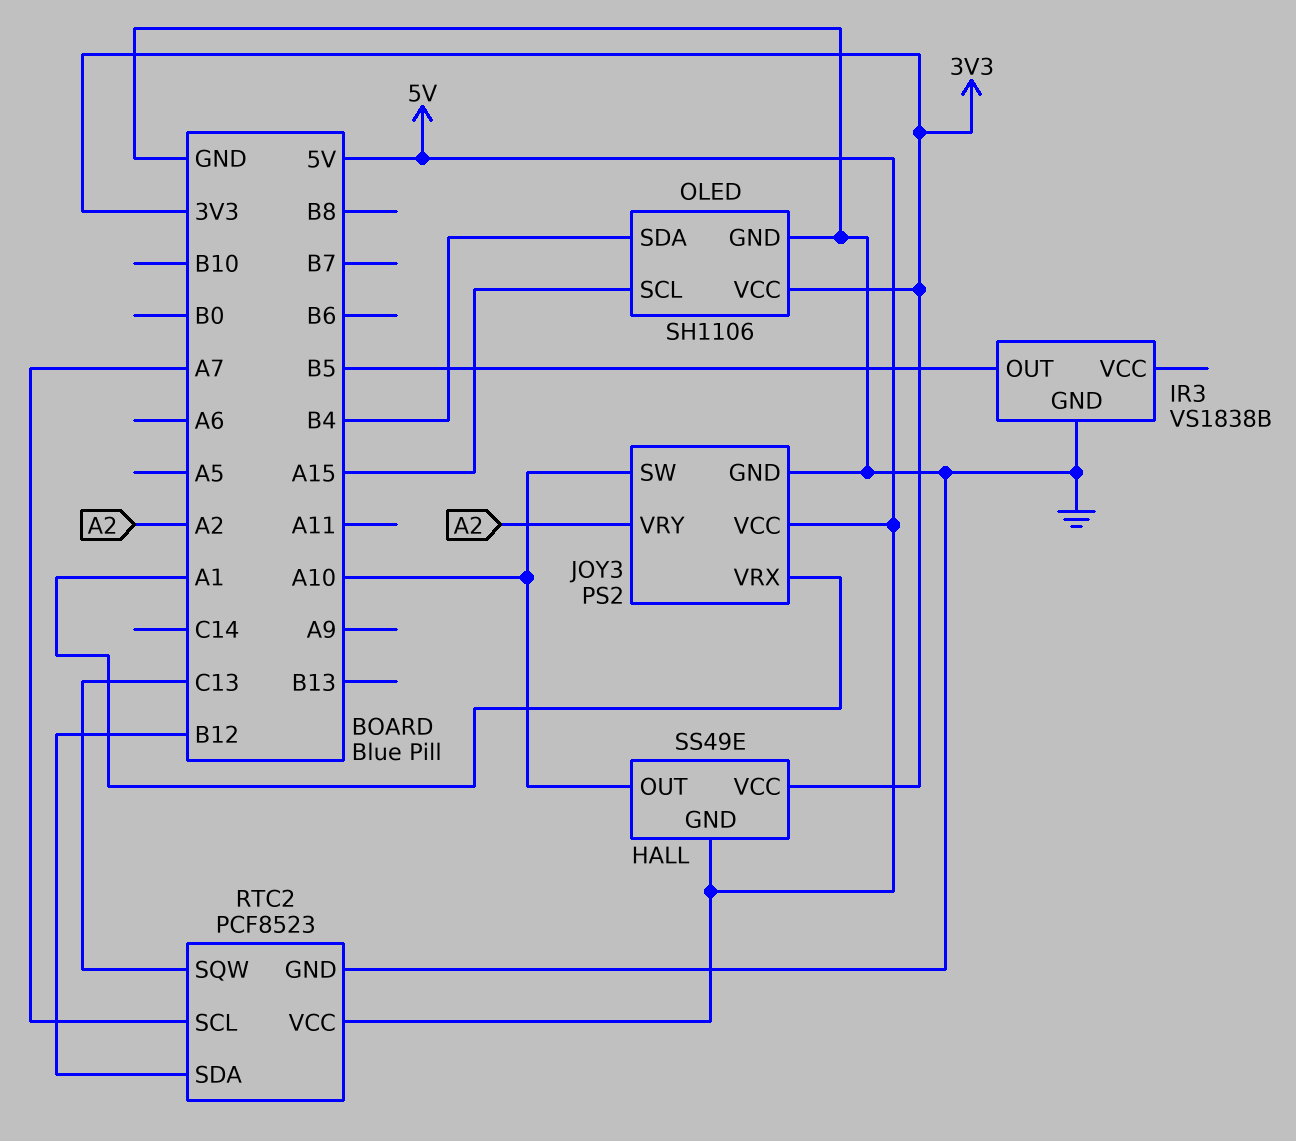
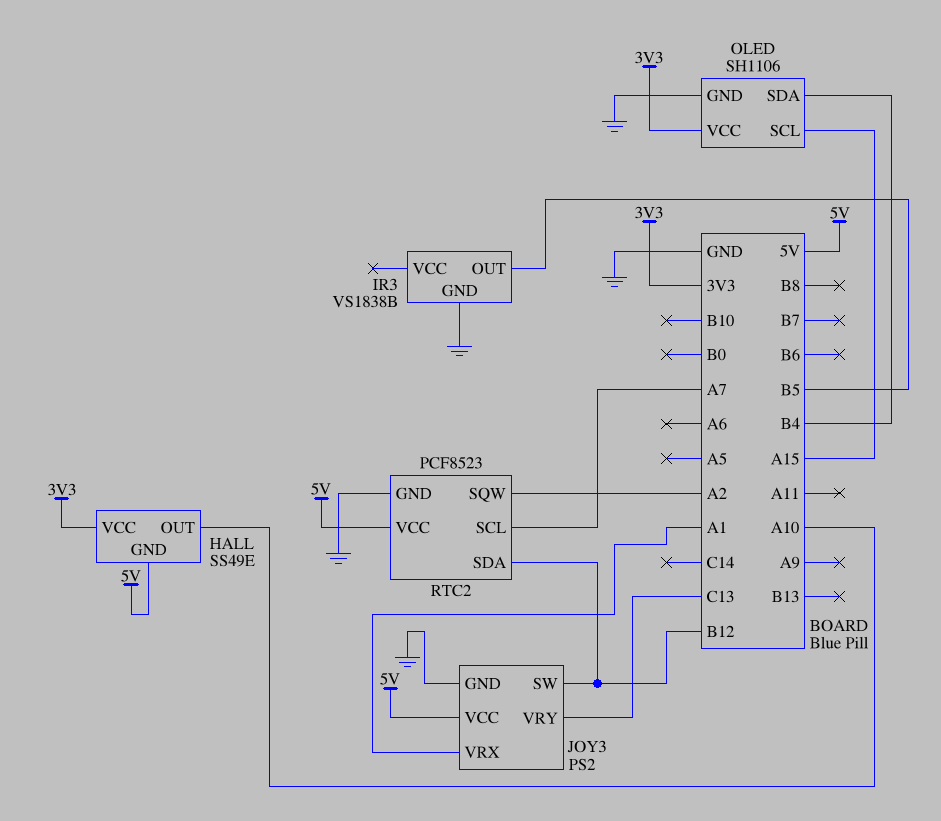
JOY3 pin SW: A10 -> B12
JOY3 pin VRY: A2 -> C13
RTC2 pin SQW: C13 -> A2

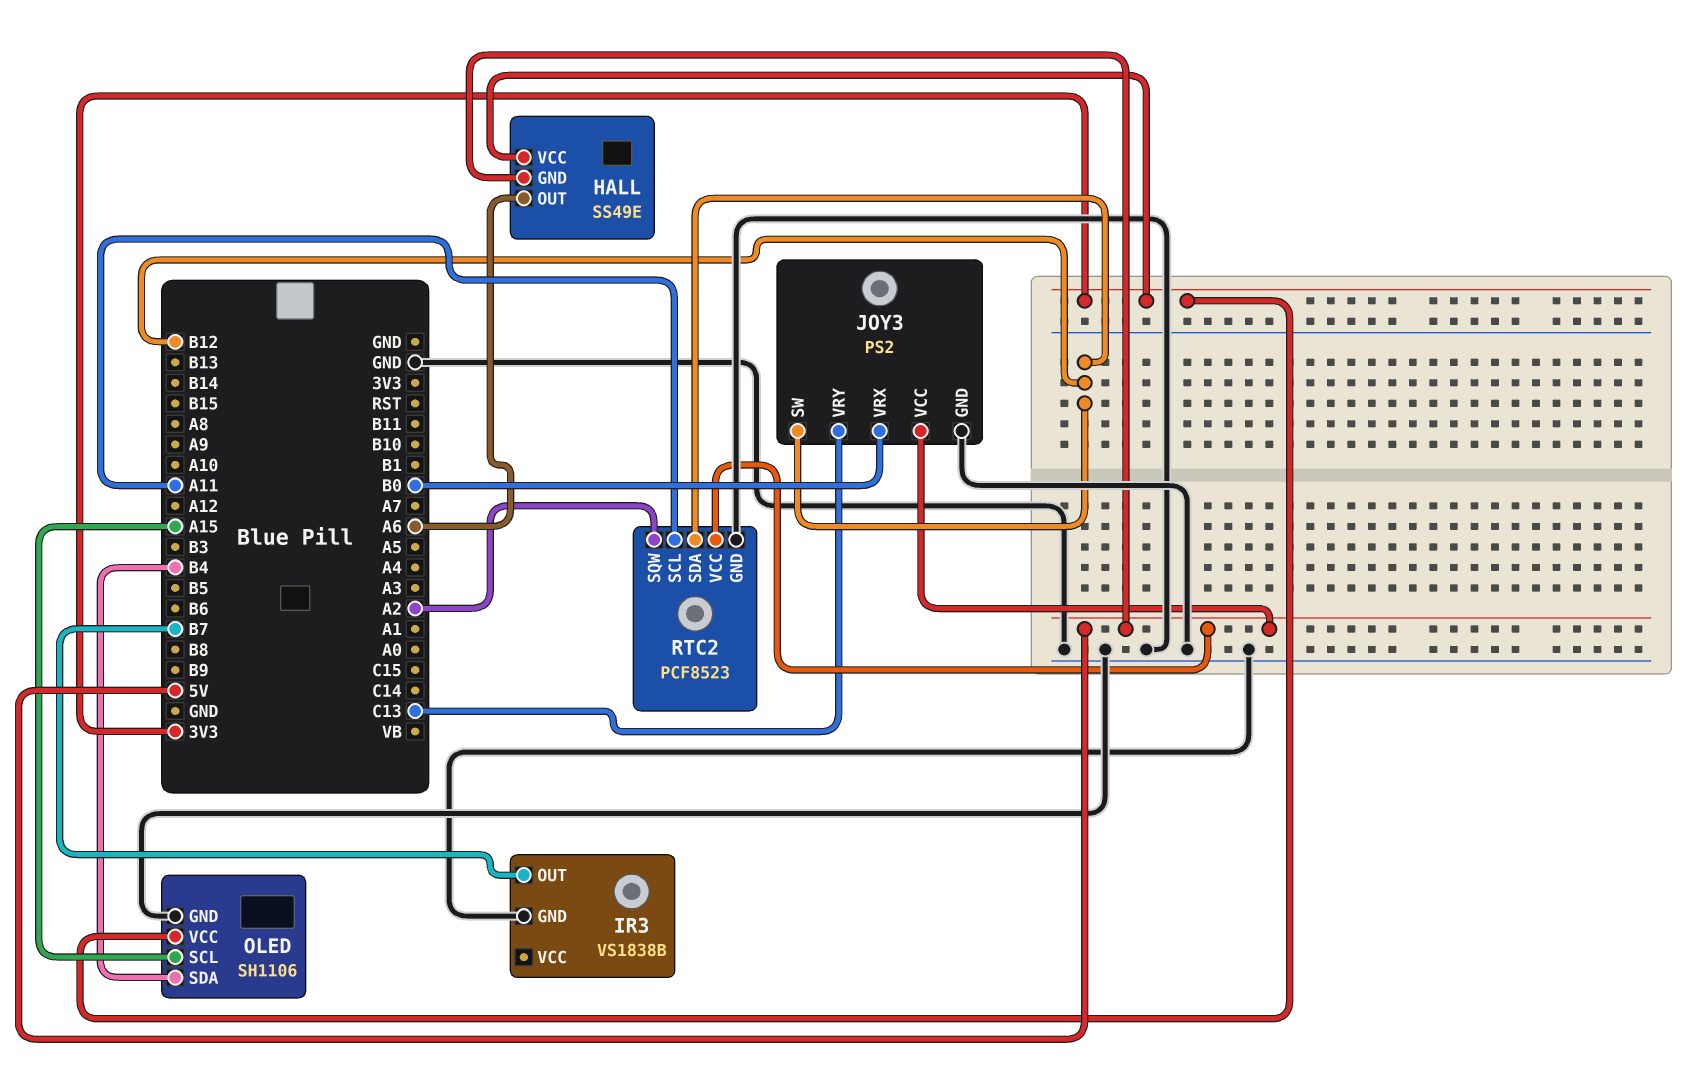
HALL pin OUT: A10 -> A6
IR3 pin OUT: B5 -> B7
JOY3 pin VRX: A1 -> B0
RTC2 pin SCL: A7 -> A11

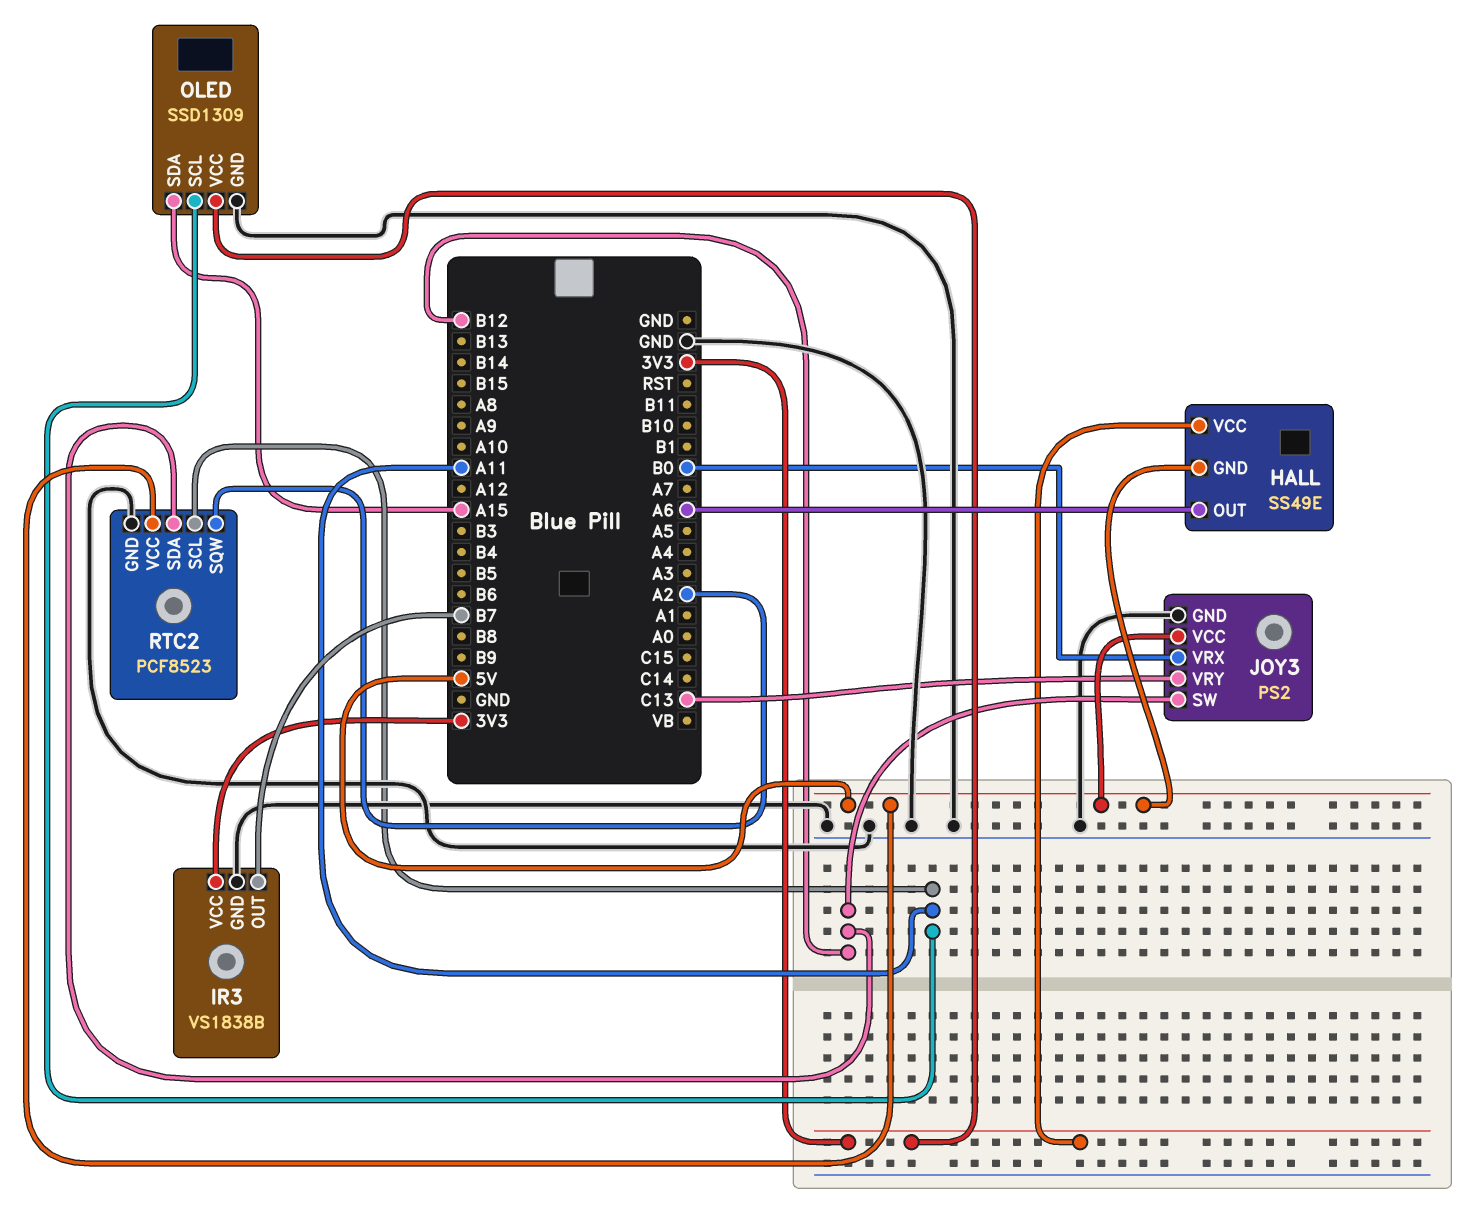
IR3 pin VCC: none -> 3V3
OLED: SH1106 -> SSD1309
OLED pin SCL: A15 -> A11
OLED pin SDA: B4 -> A15

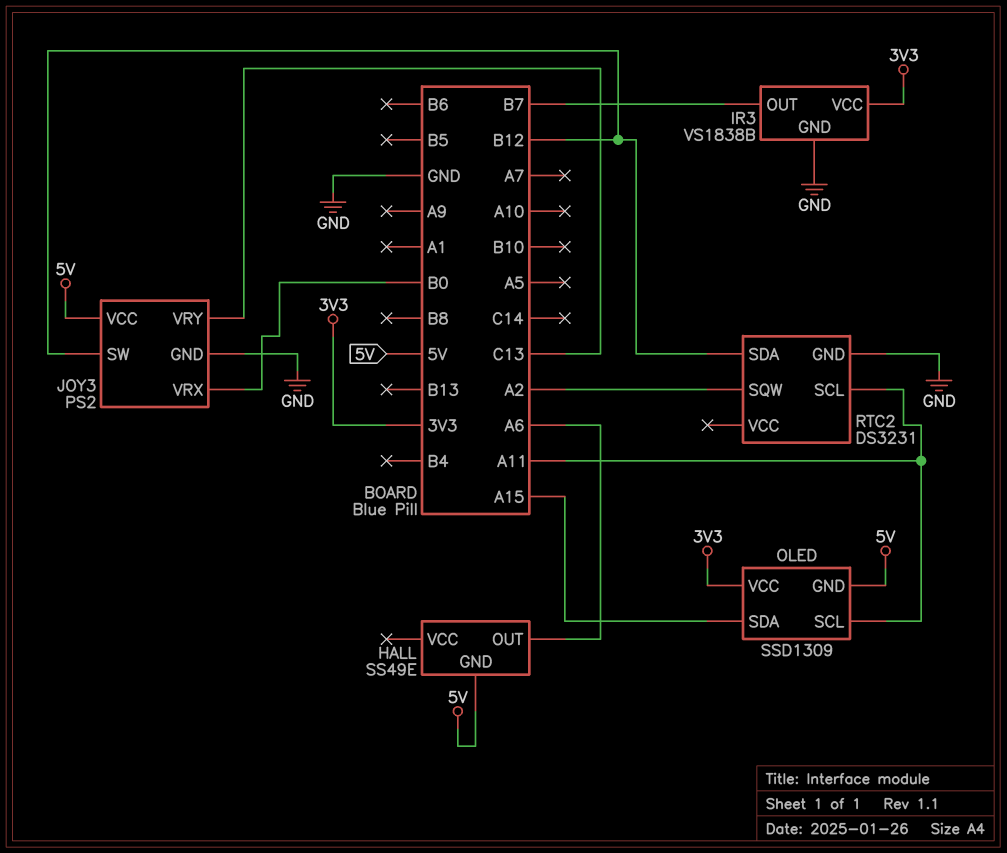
HALL pin VCC: 3V3 -> none
OLED pin GND: GND -> 5V
RTC2: PCF8523 -> DS3231
RTC2 pin VCC: 5V -> none

